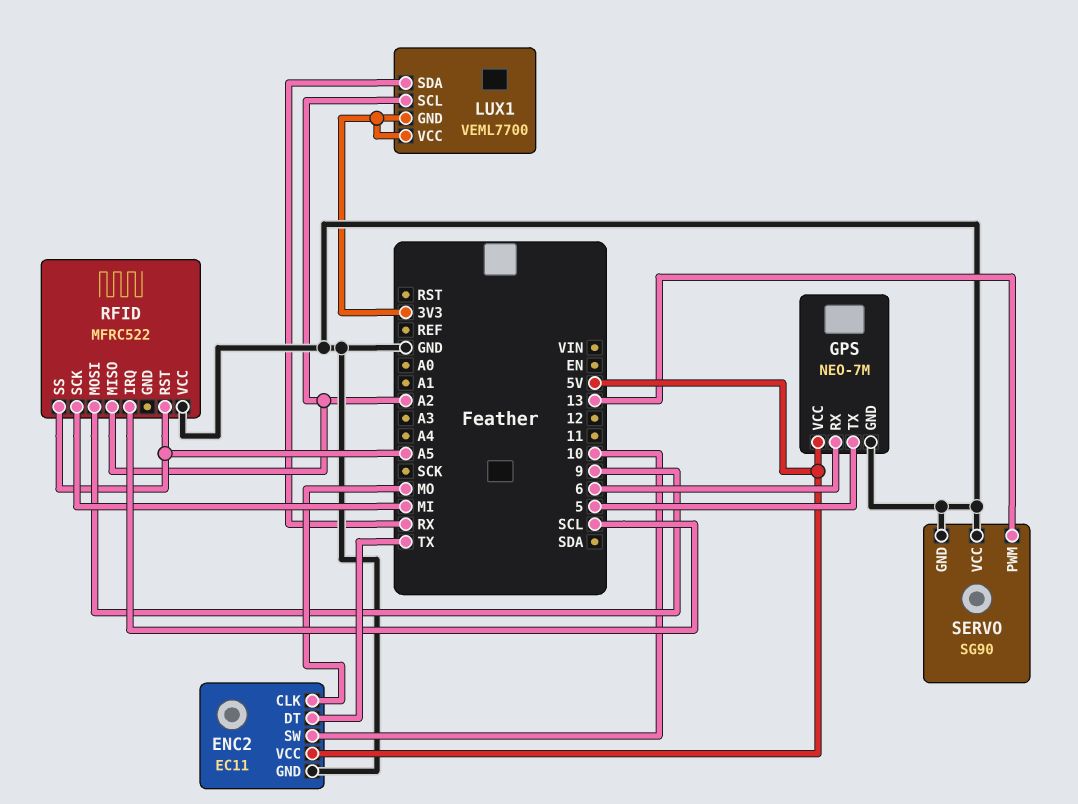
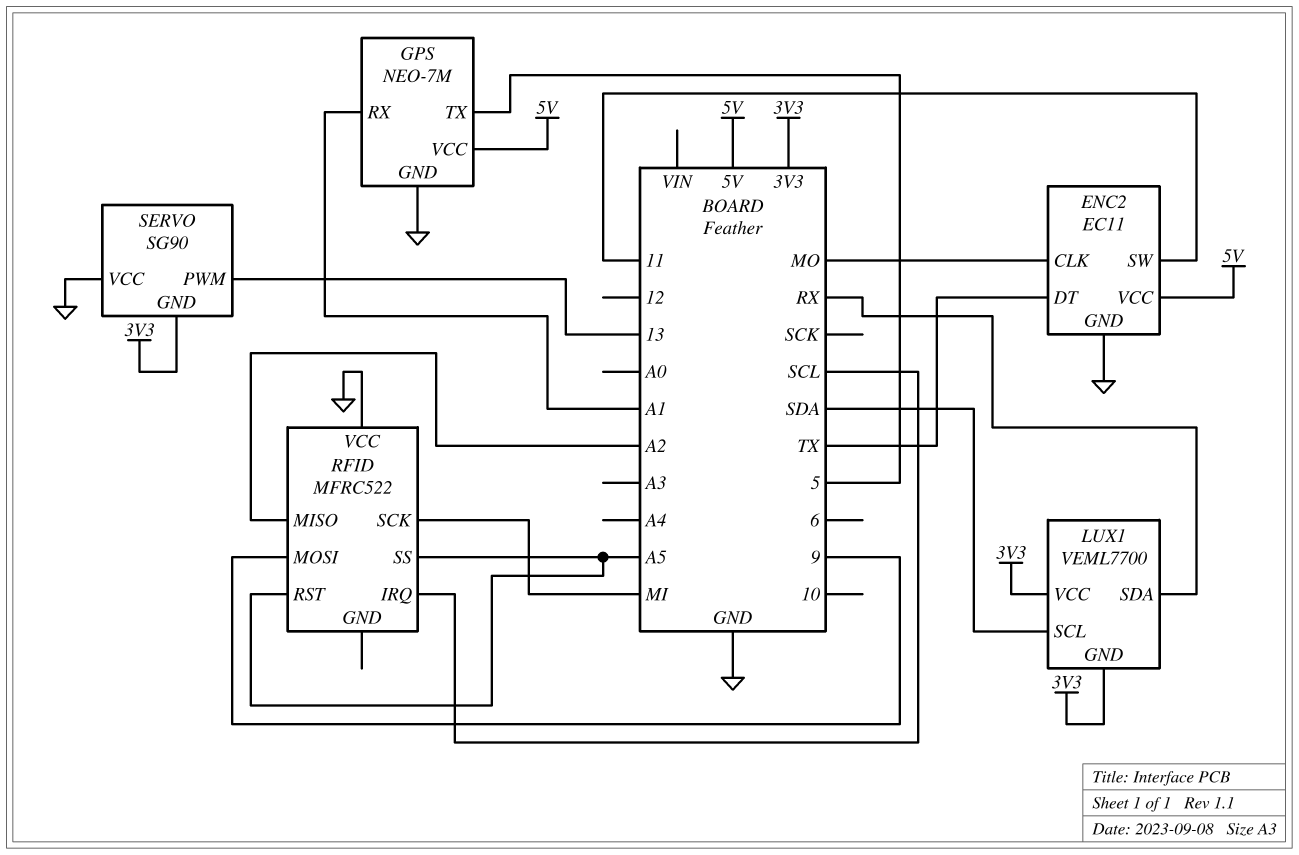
ENC2 pin SW: 10 -> 11
GPS pin RX: 6 -> A1
LUX1 pin SCL: A2 -> SDA
SERVO pin GND: GND -> 3V3

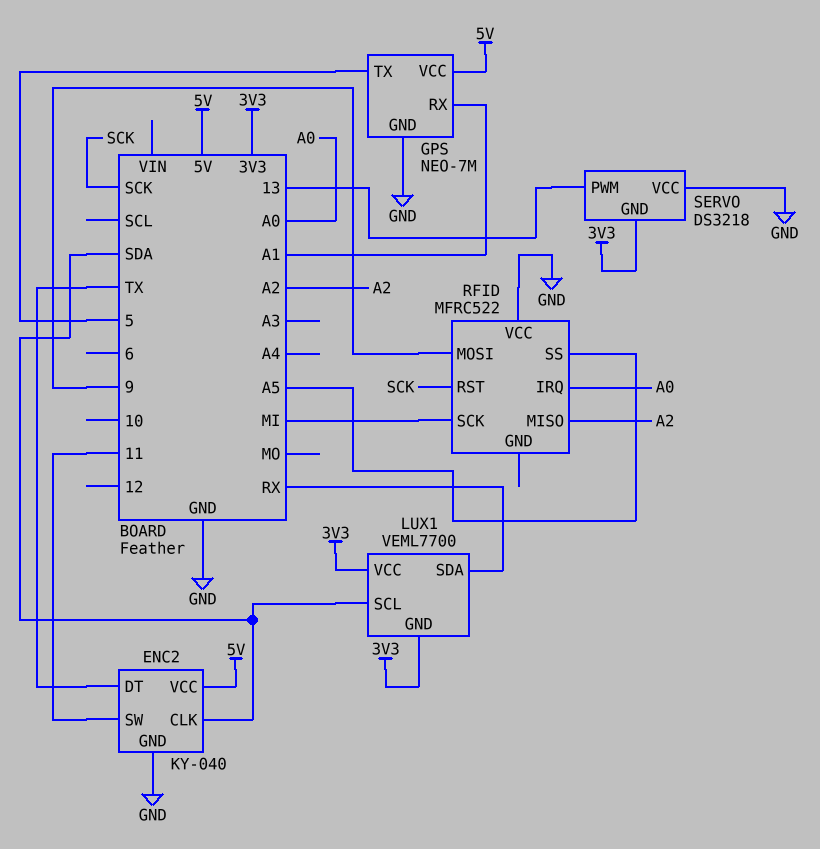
ENC2: EC11 -> KY-040
ENC2 pin CLK: MO -> SDA
RFID pin IRQ: SCL -> A0
RFID pin RST: A5 -> SCK
SERVO: SG90 -> DS3218

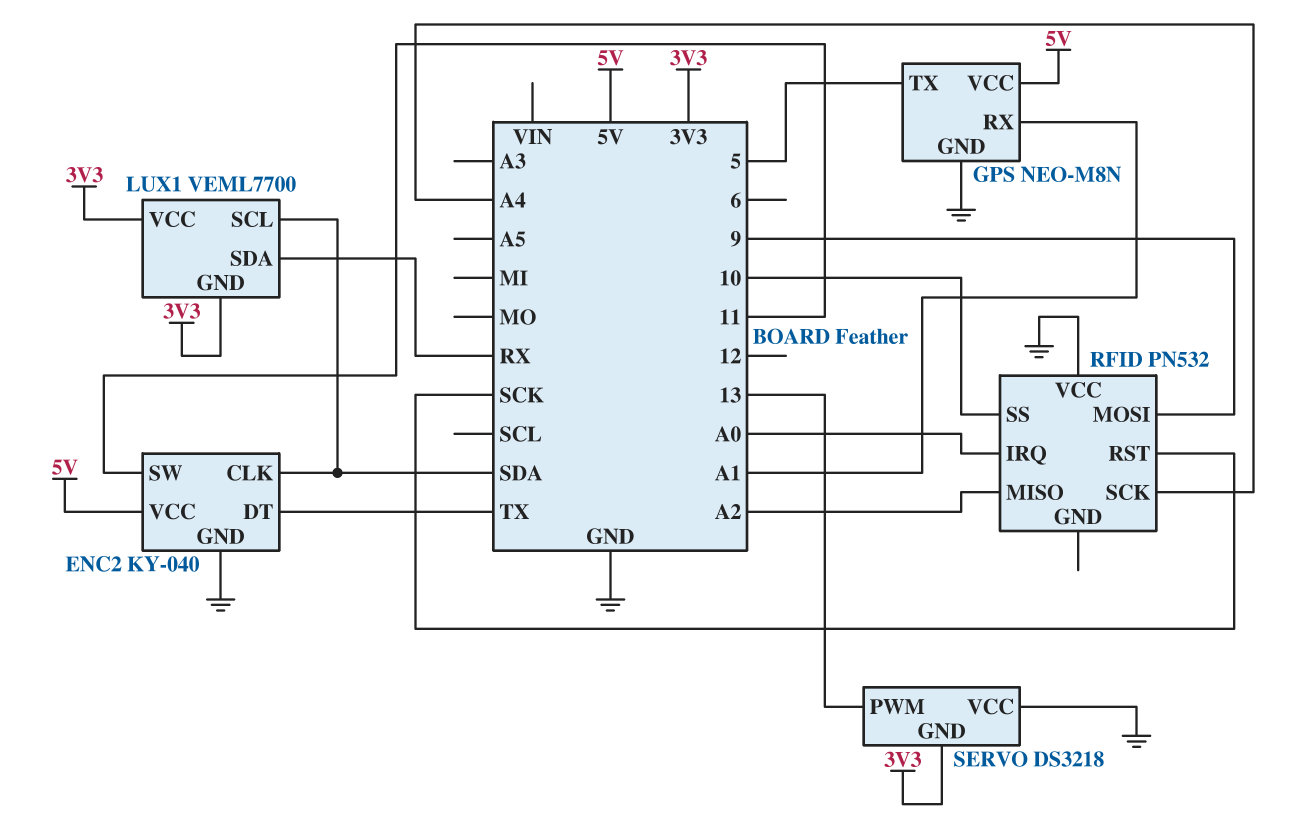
GPS: NEO-7M -> NEO-M8N
RFID: MFRC522 -> PN532
RFID pin SCK: MI -> A4
RFID pin SS: A5 -> 10

